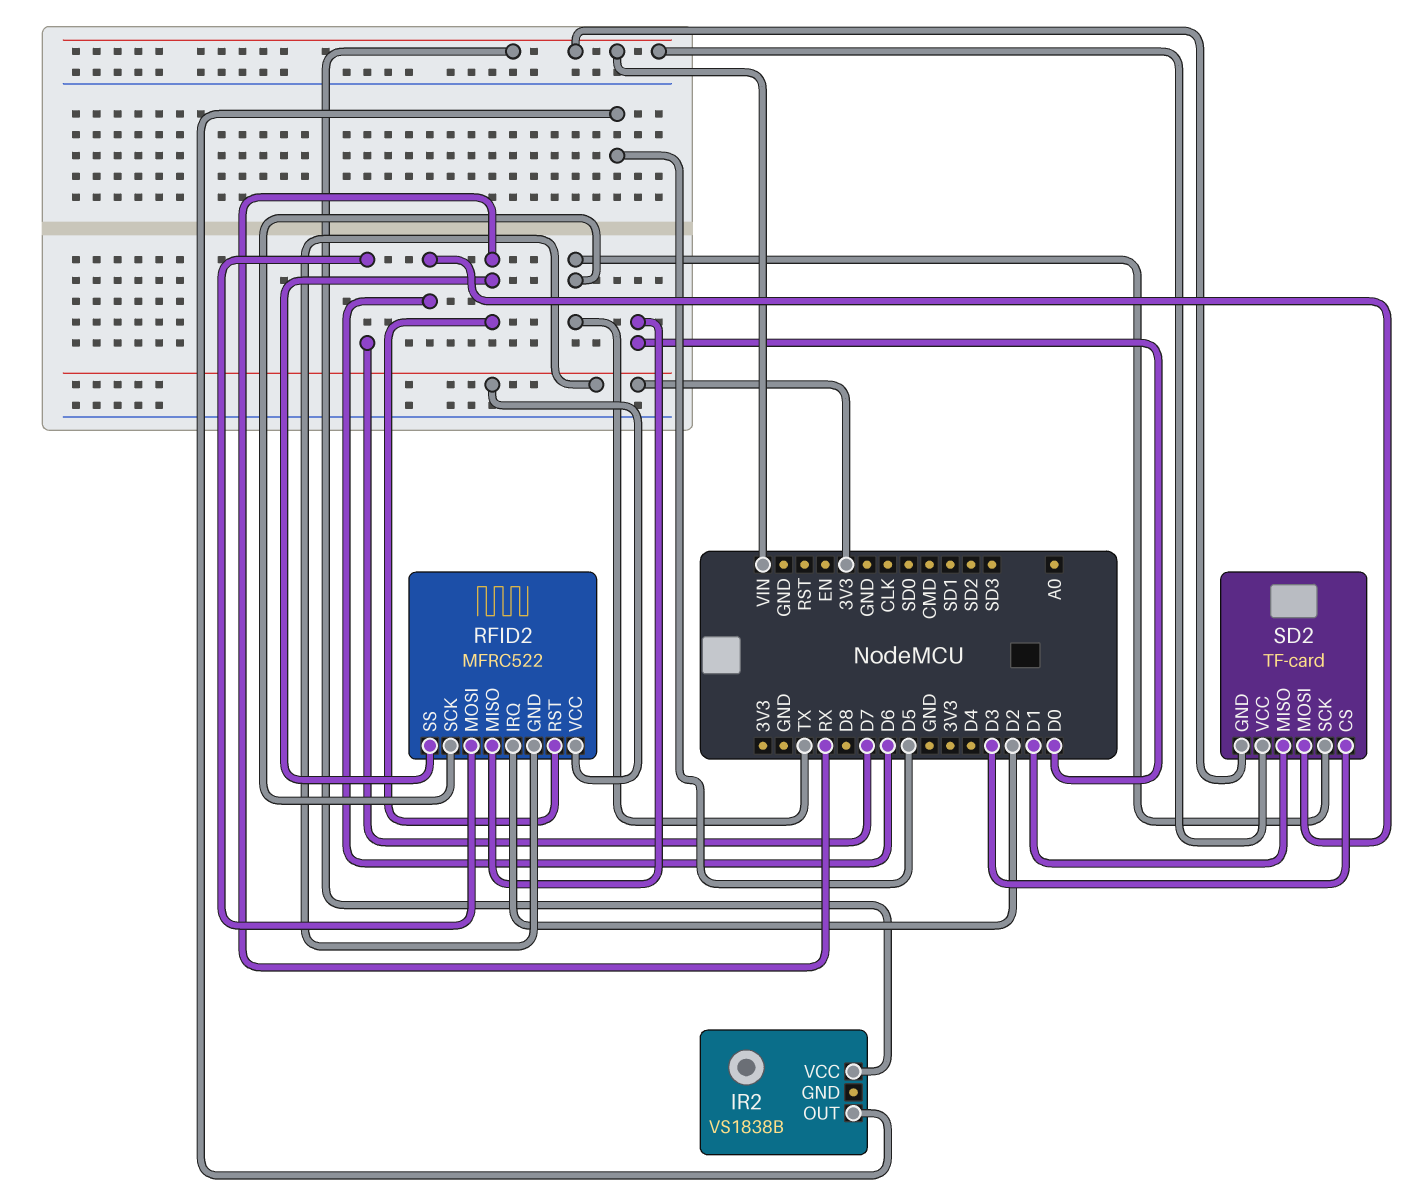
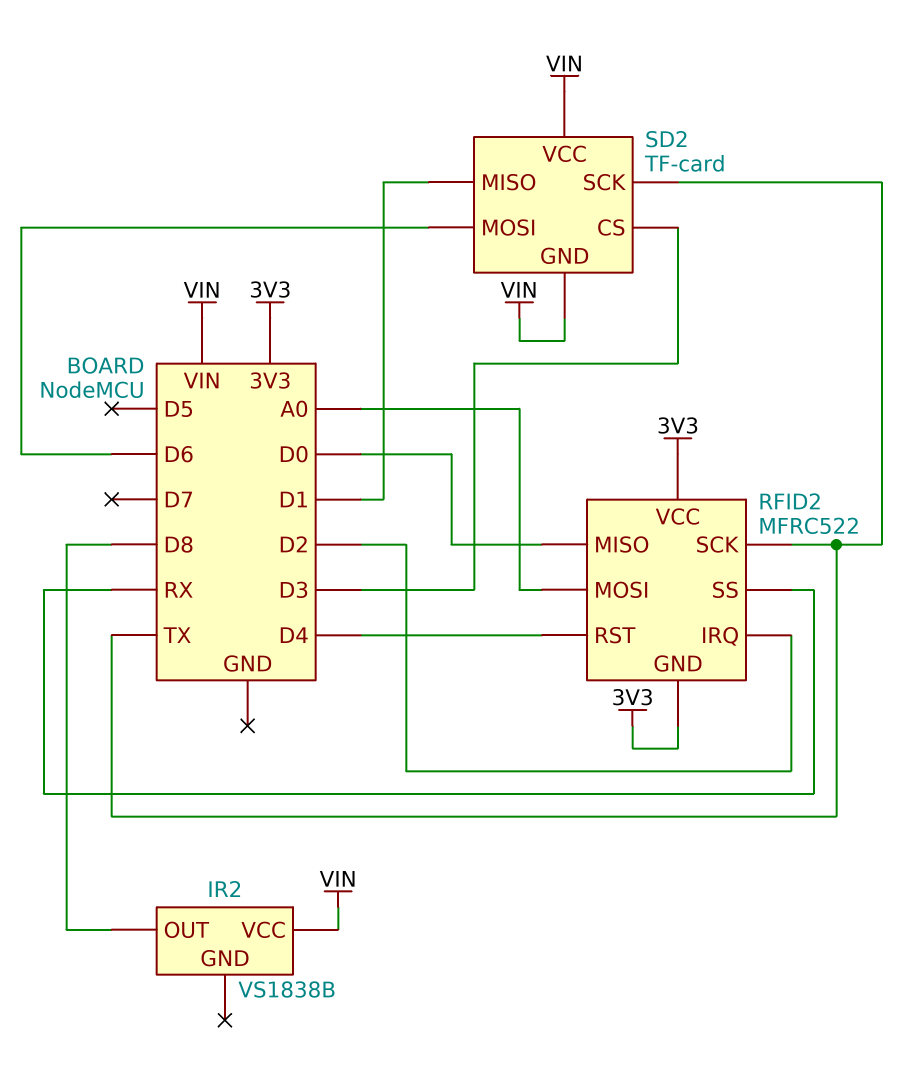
IR2 pin OUT: D5 -> D8
RFID2 pin MOSI: D7 -> A0
RFID2 pin RST: RX -> D4

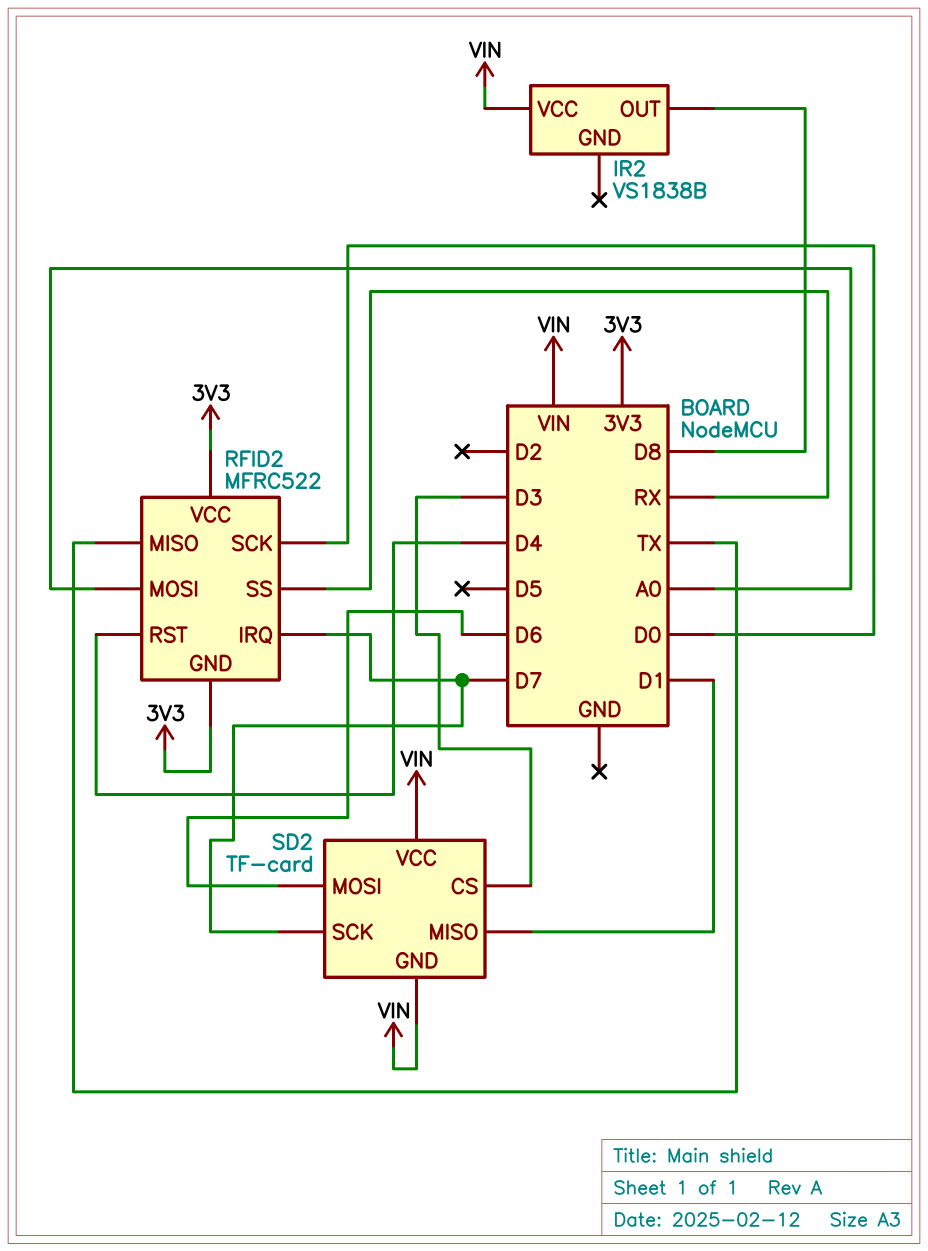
RFID2 pin IRQ: D2 -> D7
RFID2 pin MISO: D0 -> TX
RFID2 pin SCK: TX -> D0
SD2 pin SCK: TX -> D7

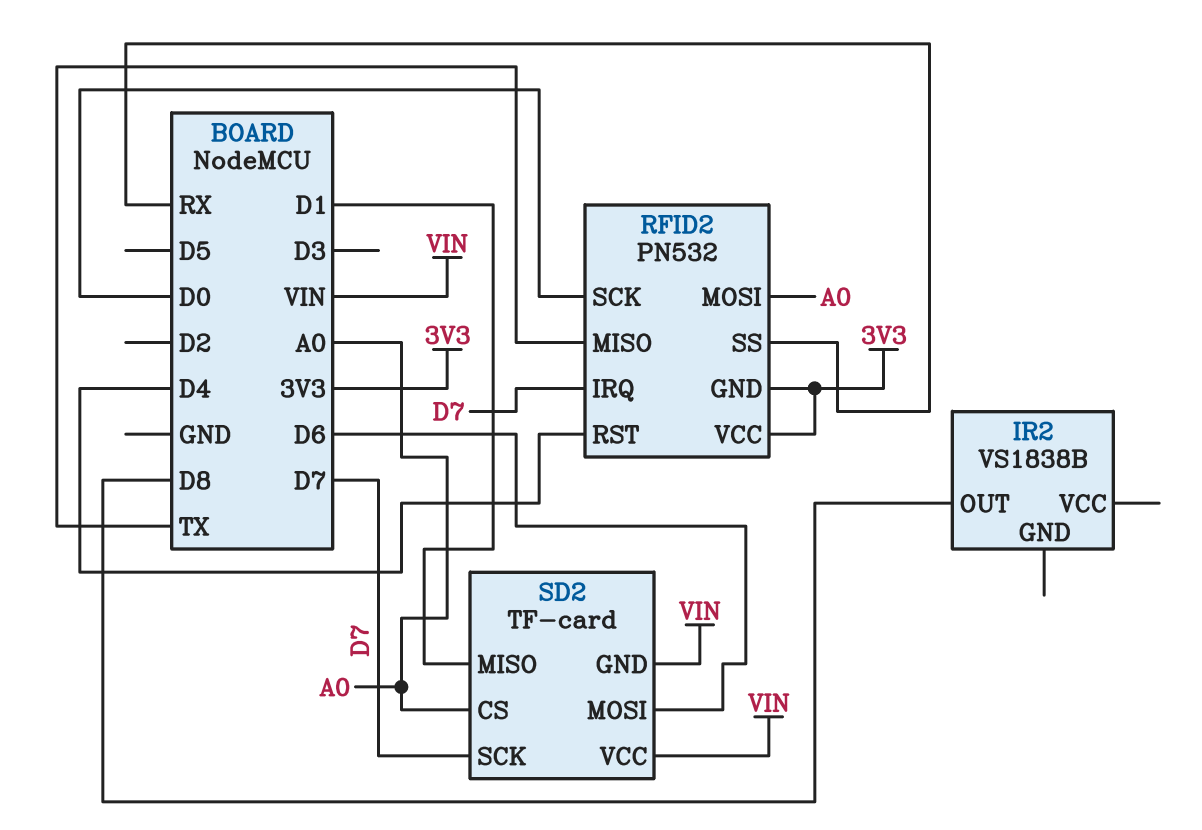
IR2 pin VCC: VIN -> none
RFID2: MFRC522 -> PN532
SD2 pin CS: D3 -> A0

